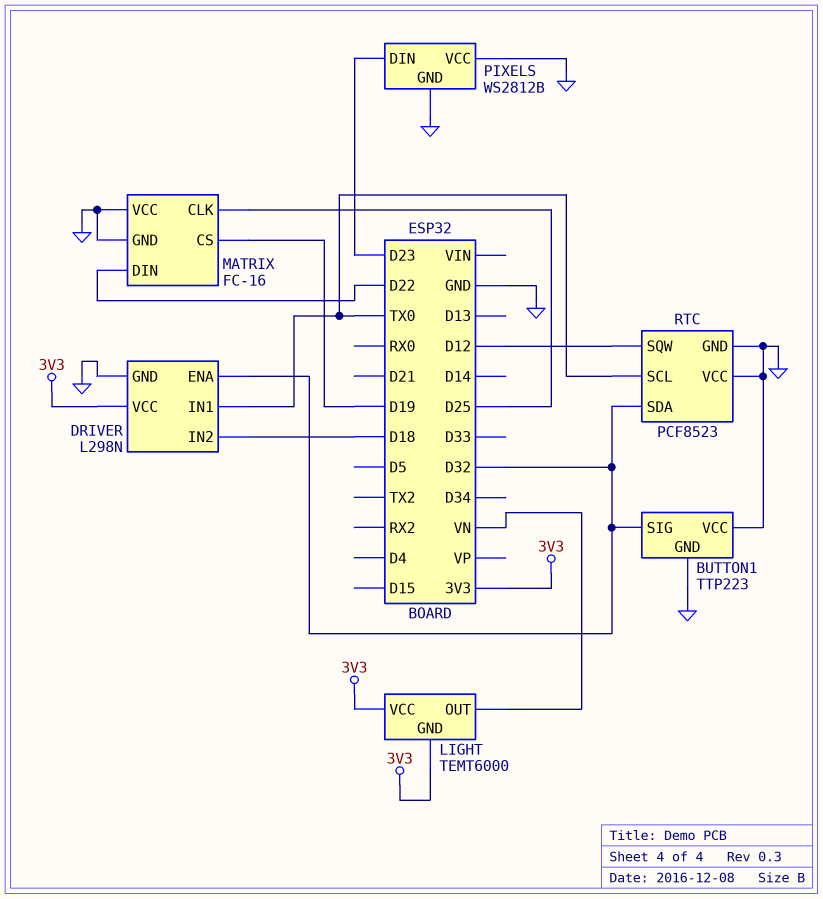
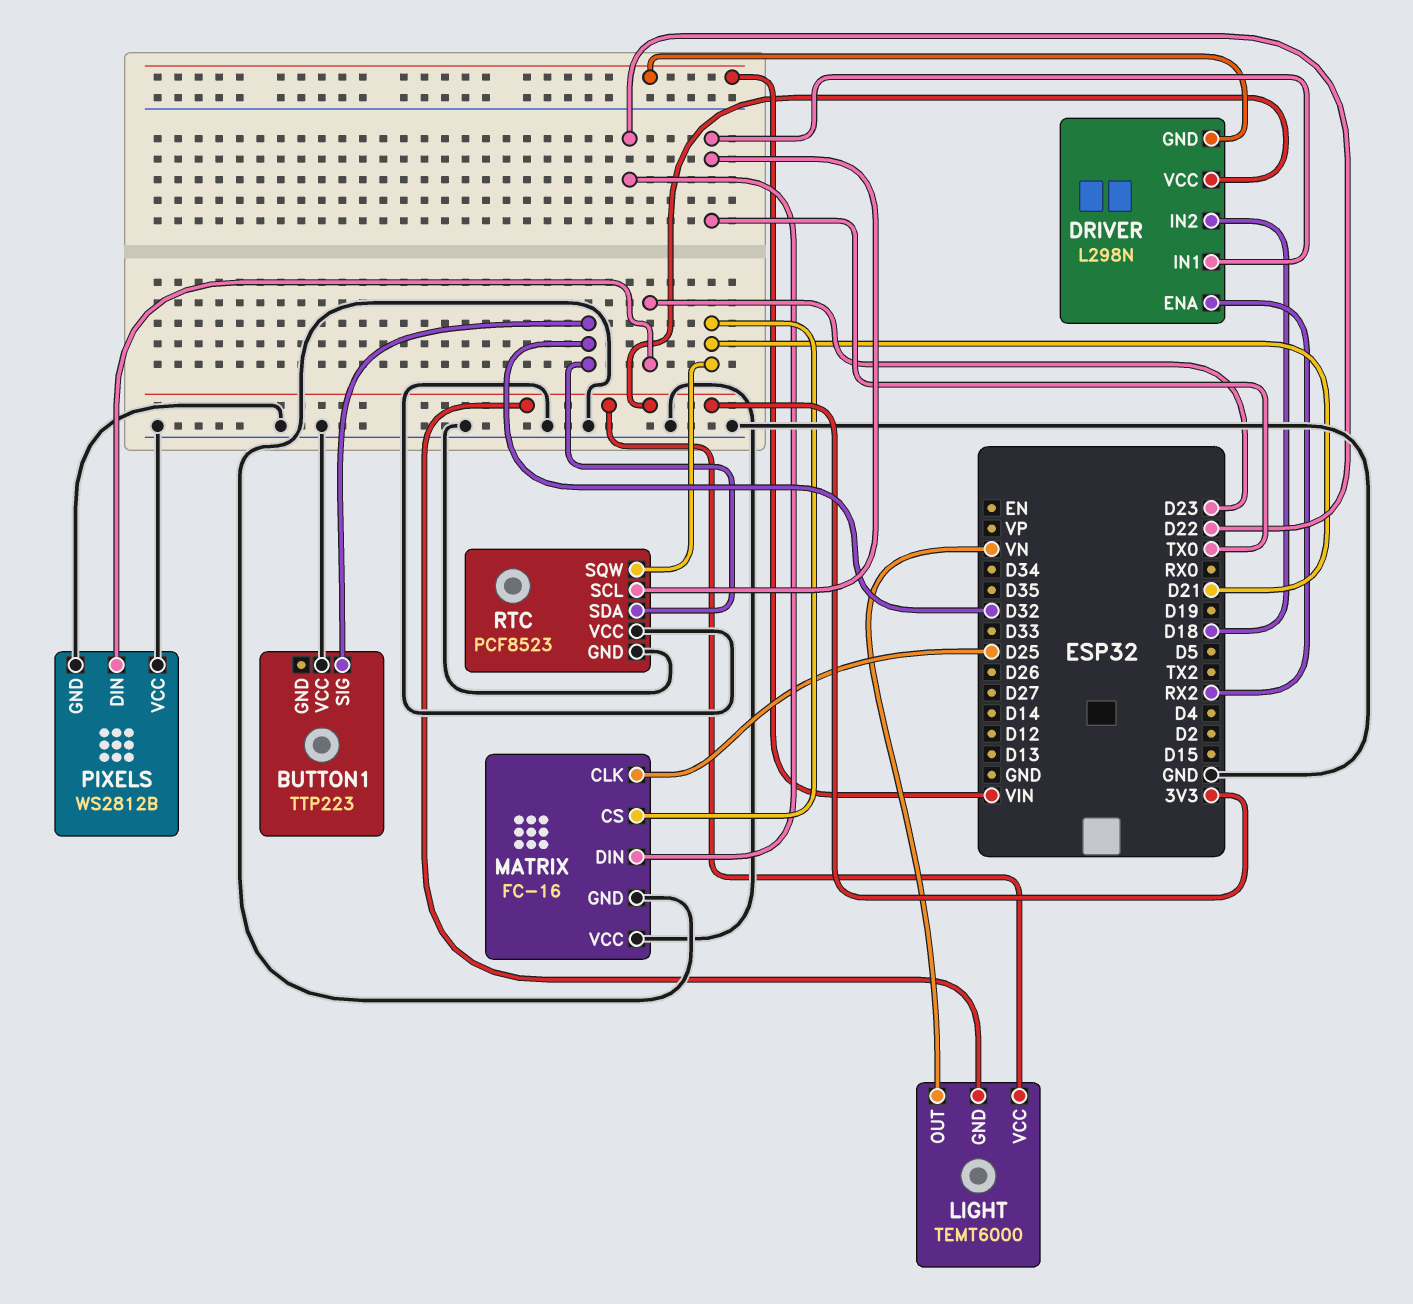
BUTTON1 pin GND: GND -> none
DRIVER pin ENA: D32 -> RX2
DRIVER pin GND: GND -> VIN
MATRIX pin CS: D19 -> D21
RTC pin SQW: D12 -> D21

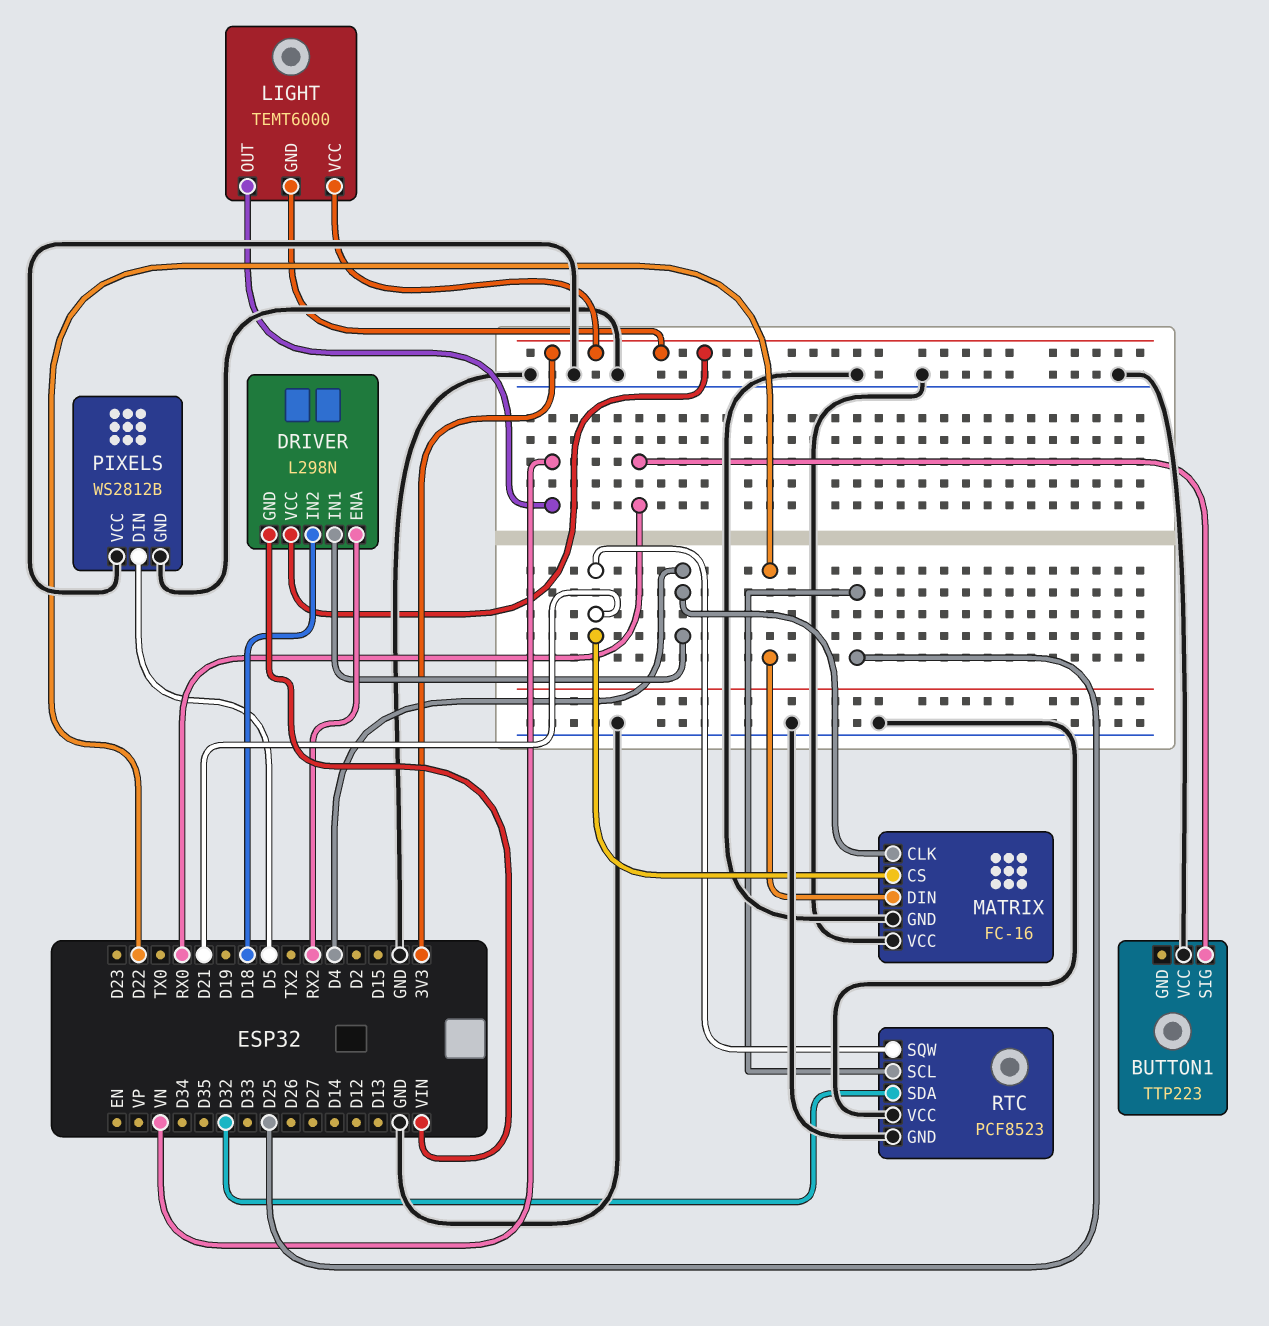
BUTTON1 pin SIG: D32 -> RX0
DRIVER pin IN1: TX0 -> D4
MATRIX pin CLK: D25 -> D4
PIXELS pin DIN: D23 -> D5
RTC pin SCL: TX0 -> D25

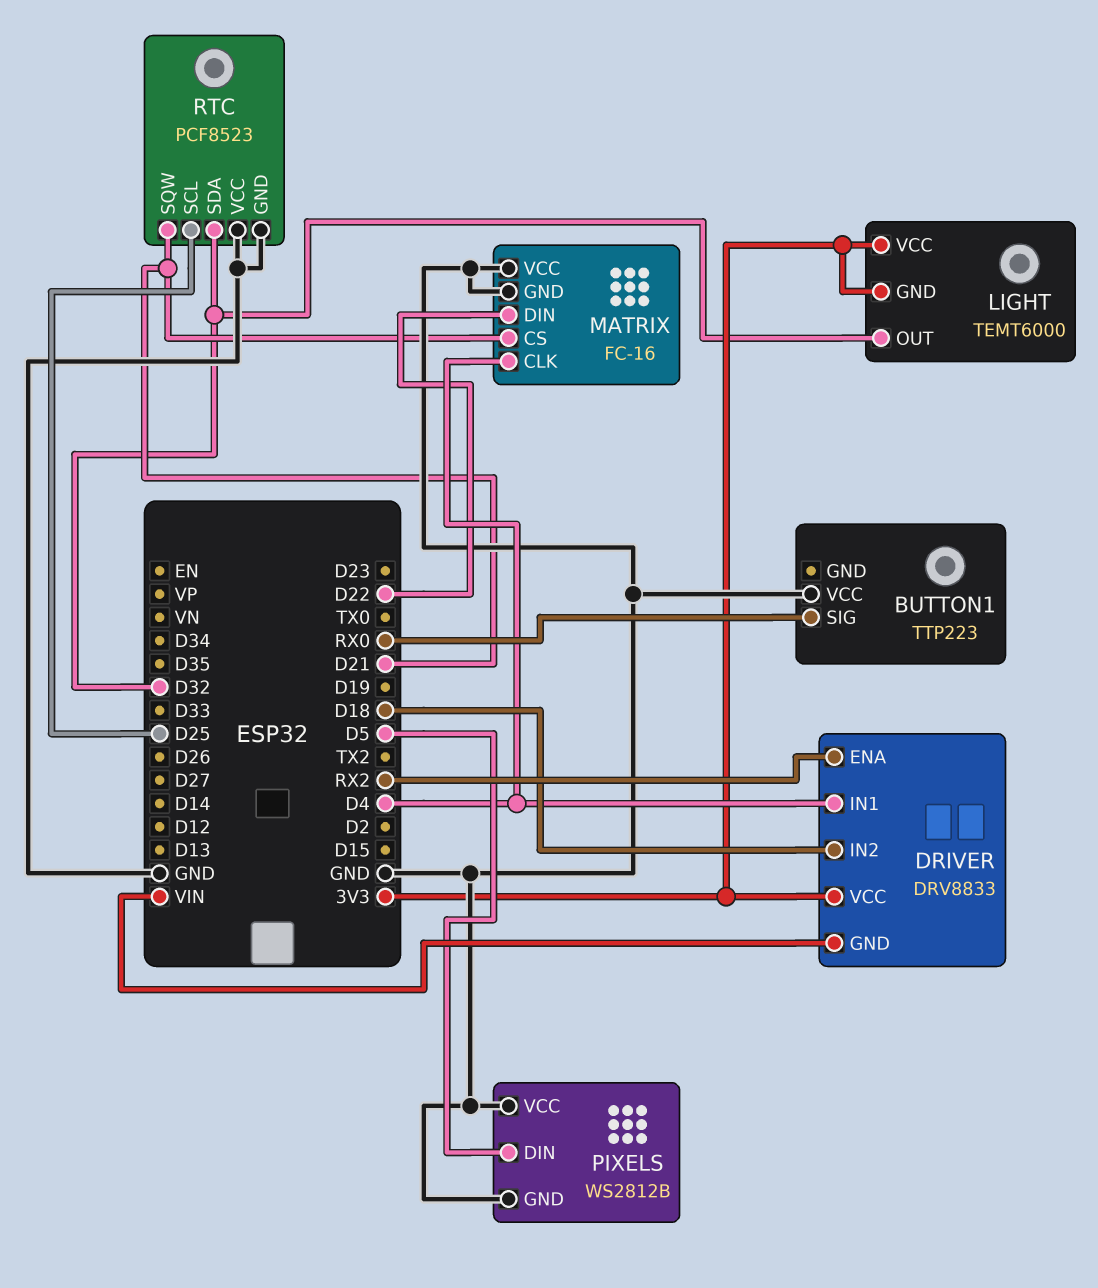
DRIVER: L298N -> DRV8833
LIGHT pin OUT: VN -> D32

